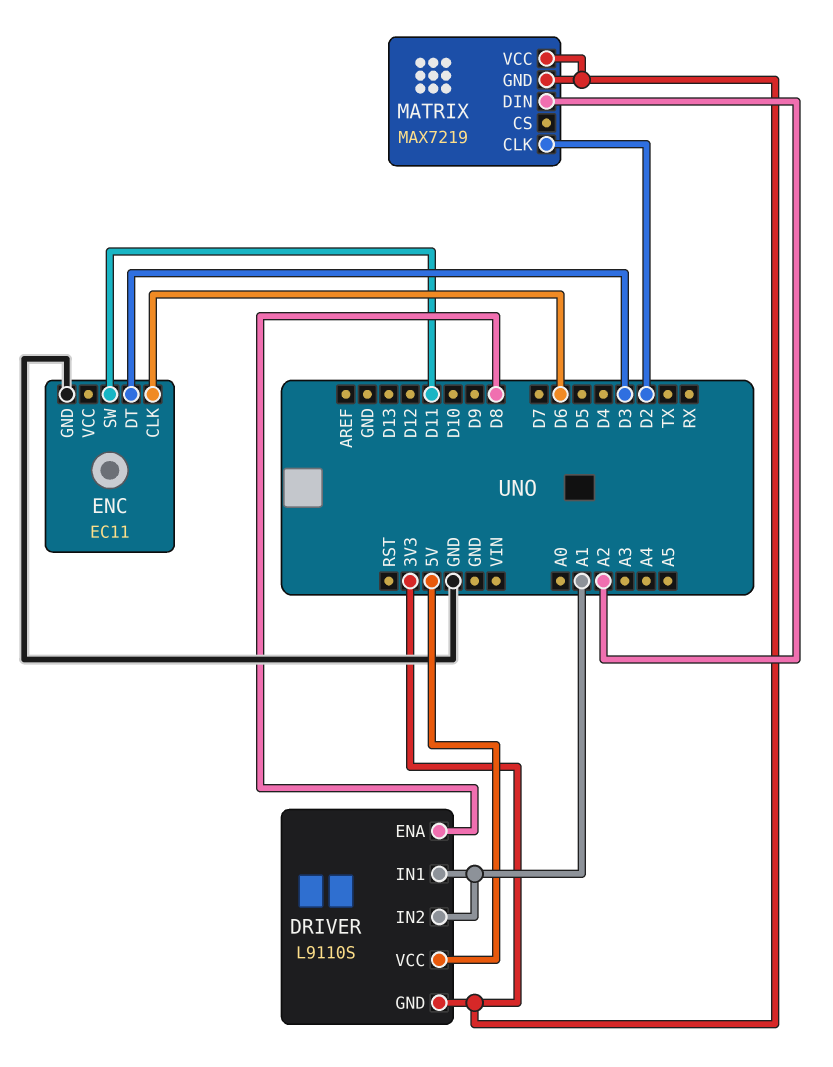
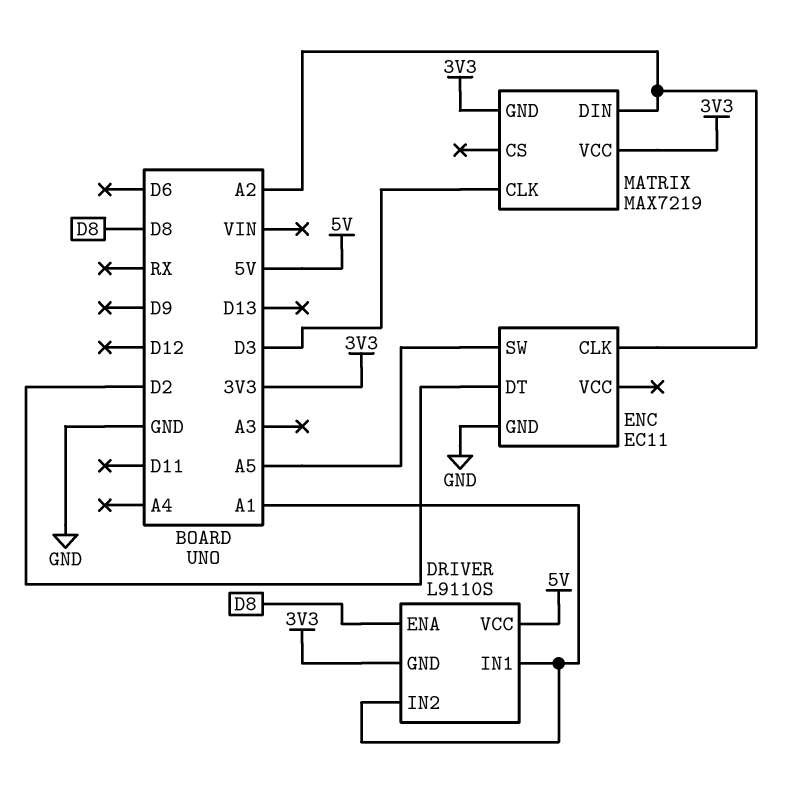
ENC pin CLK: D6 -> A2
ENC pin DT: D3 -> D2
ENC pin SW: D11 -> A5
MATRIX pin CLK: D2 -> D3

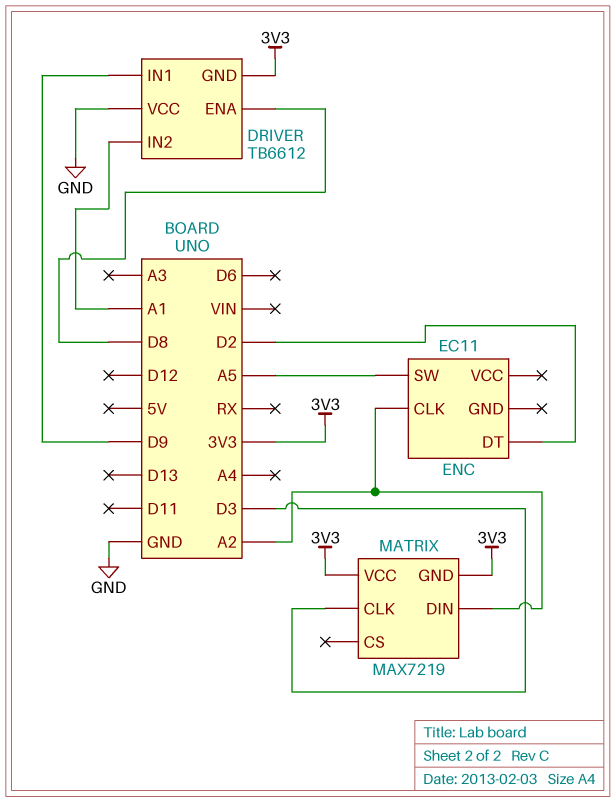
DRIVER: L9110S -> TB6612
DRIVER pin IN1: A1 -> D9
DRIVER pin VCC: 5V -> GND
ENC pin GND: GND -> none

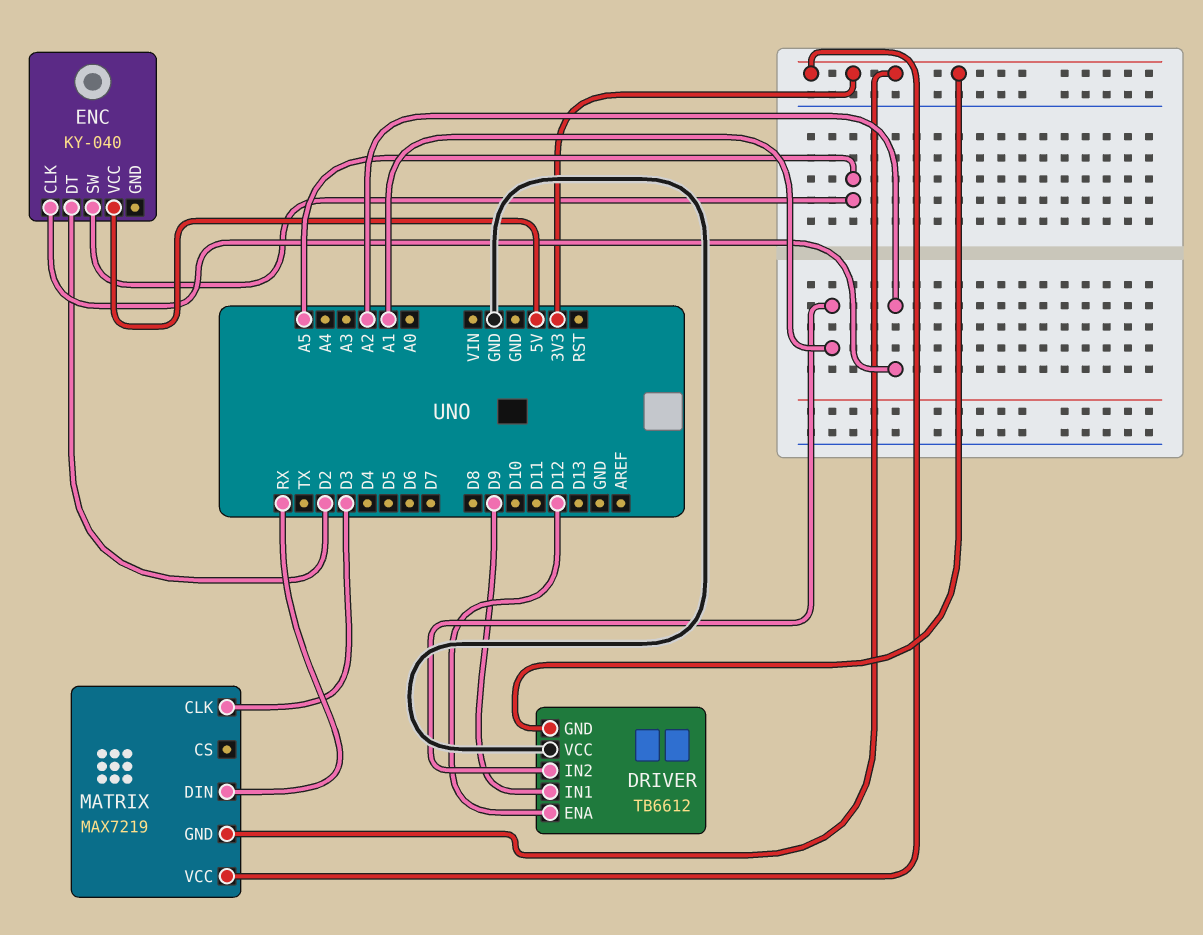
DRIVER pin ENA: D8 -> D12
ENC: EC11 -> KY-040
ENC pin VCC: none -> 5V
MATRIX pin DIN: A2 -> RX

